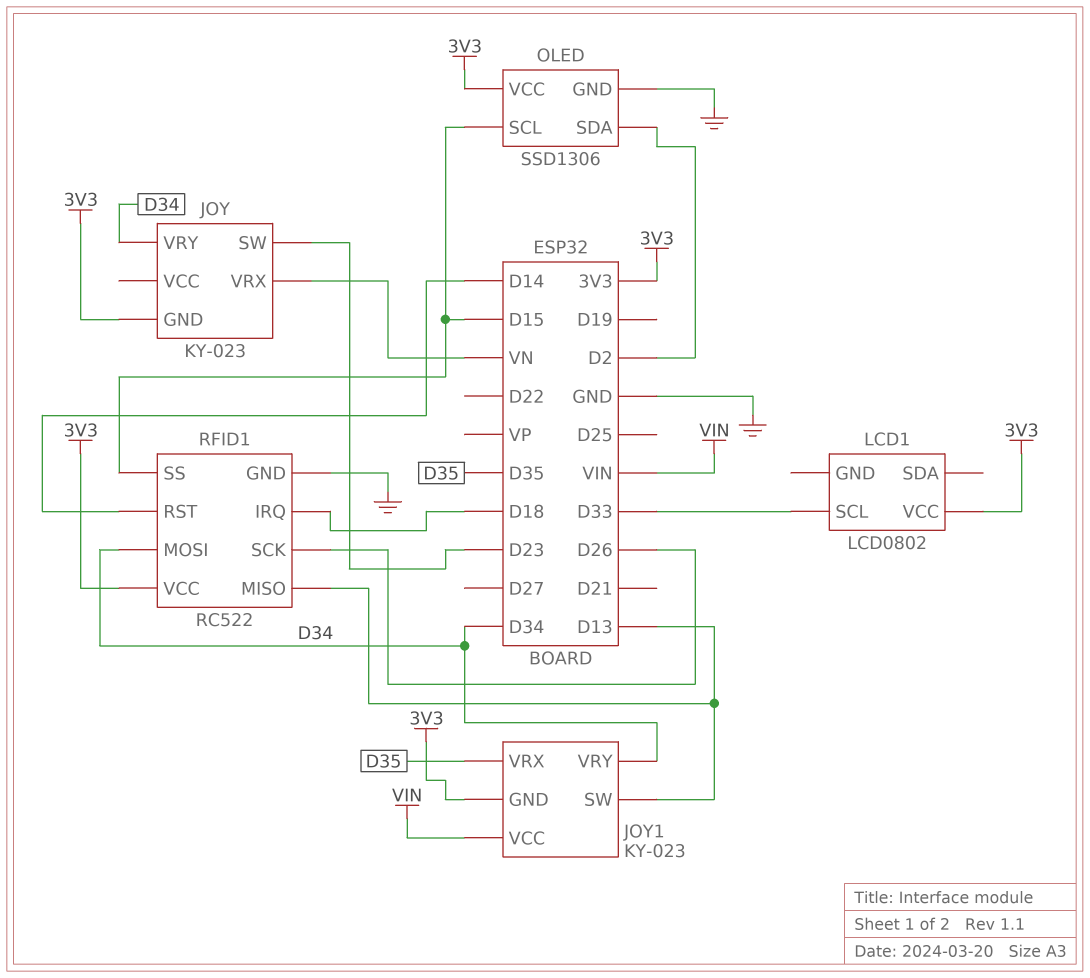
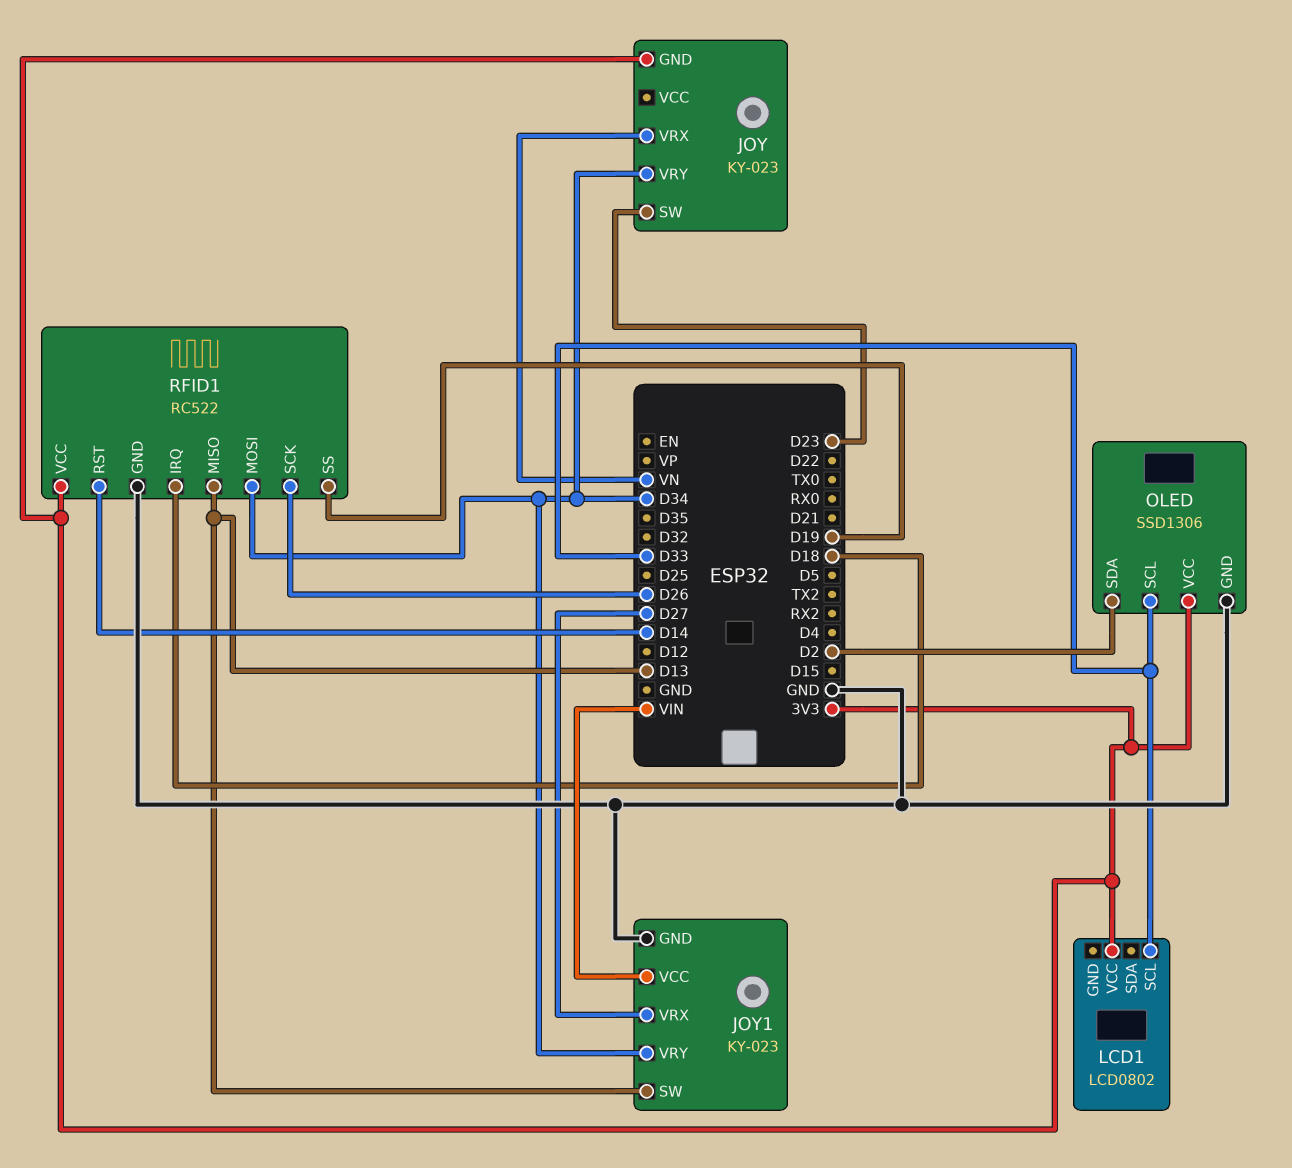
JOY1 pin GND: 3V3 -> GND
JOY1 pin VRX: D35 -> D27
OLED pin SCL: D15 -> D33
RFID1 pin SS: D15 -> D19

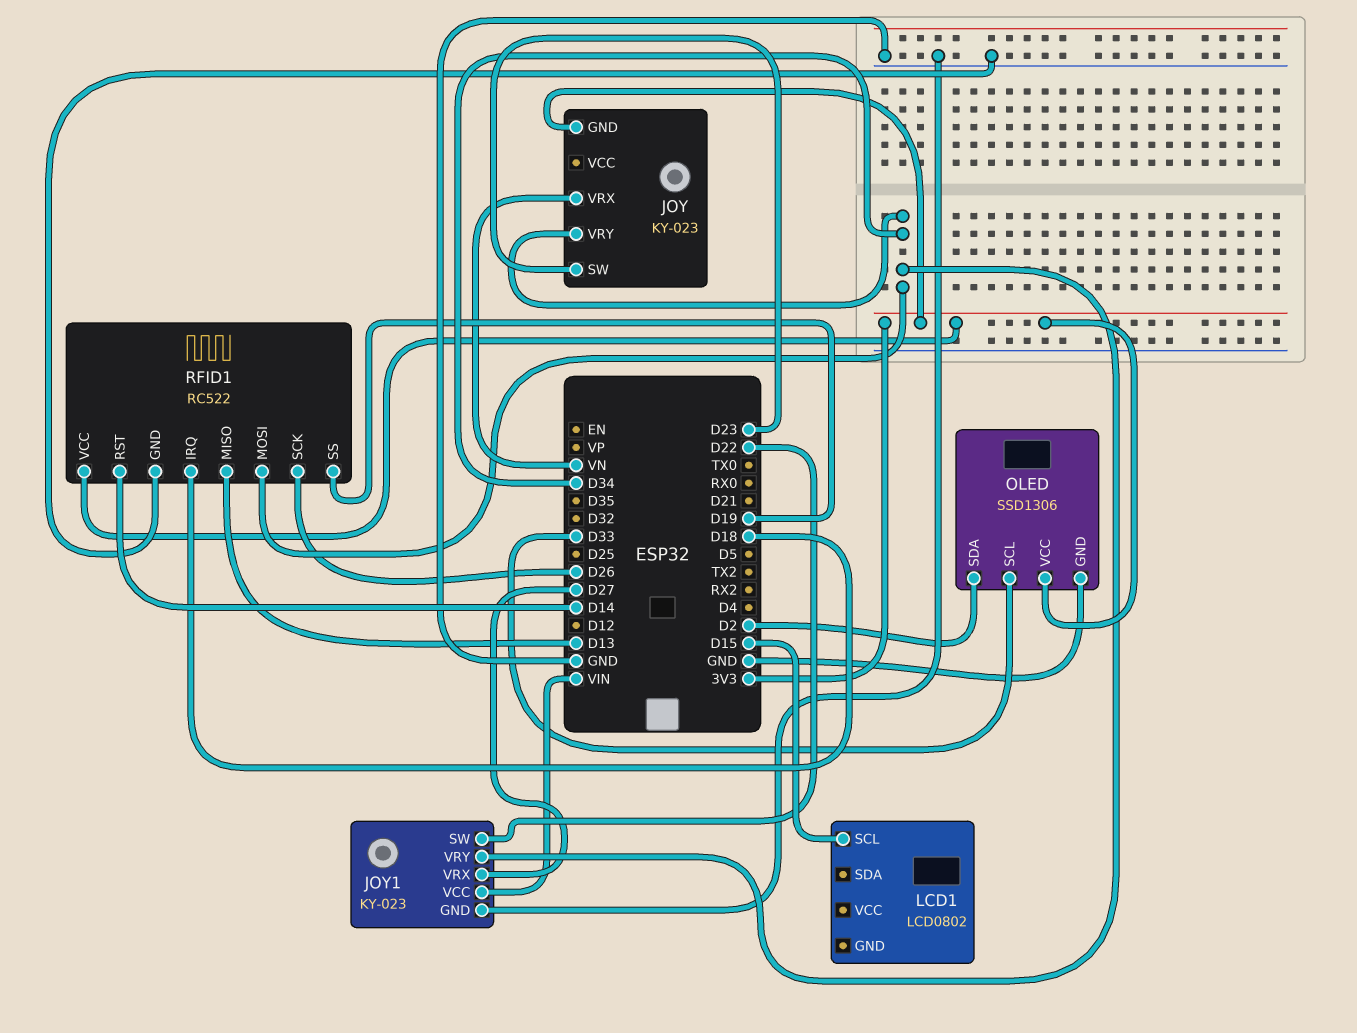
JOY1 pin SW: D13 -> D22
LCD1 pin SCL: D33 -> D15
LCD1 pin VCC: 3V3 -> none

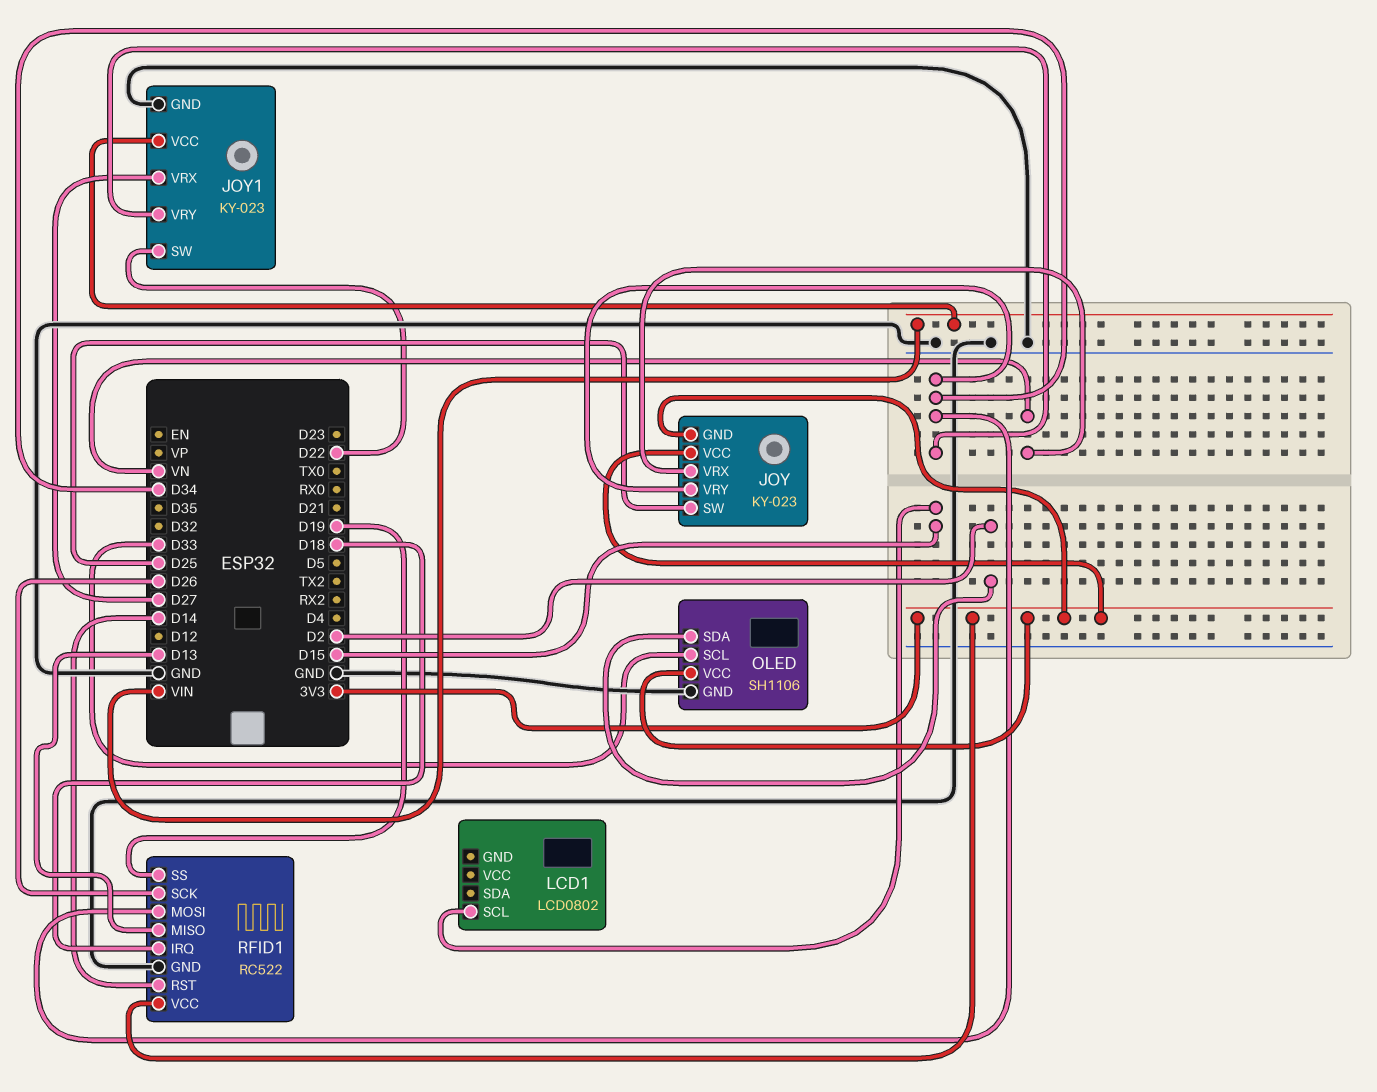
JOY pin SW: D23 -> D25
JOY pin VCC: none -> 3V3
OLED: SSD1306 -> SH1106

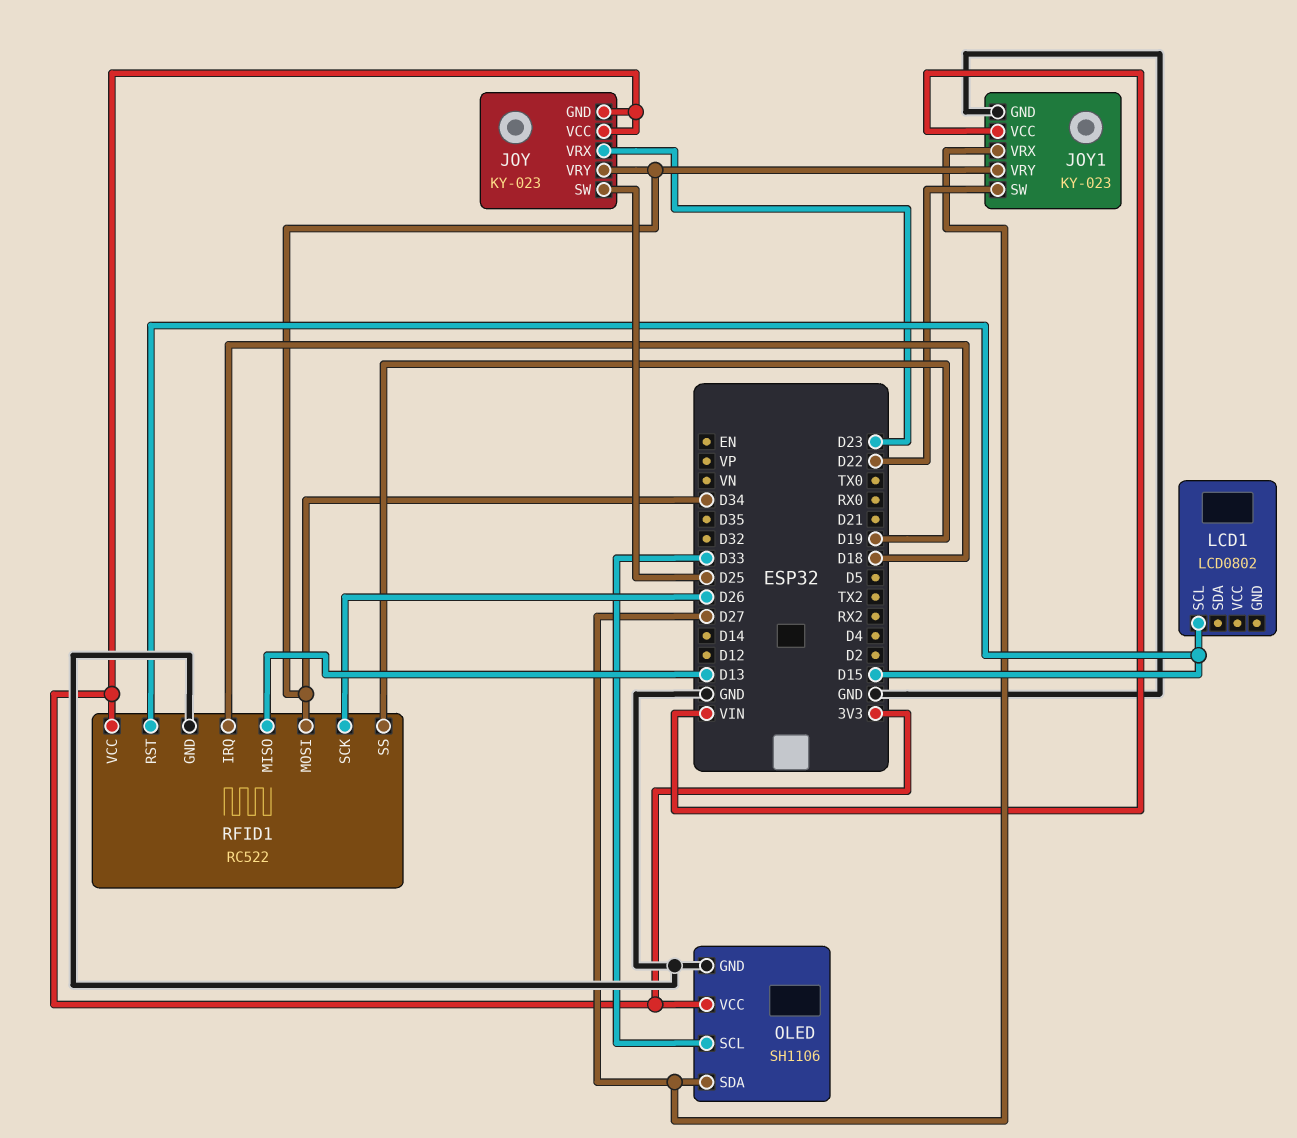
JOY pin VRX: VN -> D23
OLED pin SDA: D2 -> D27
RFID1 pin RST: D14 -> D15

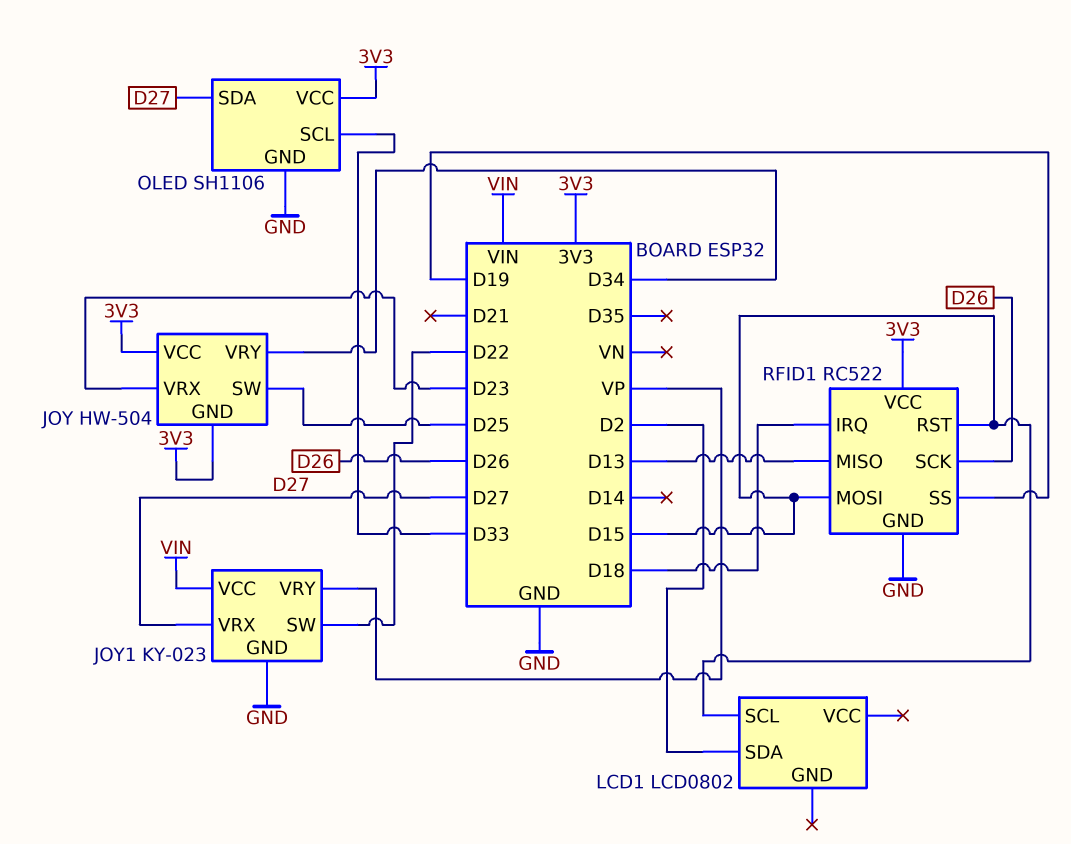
JOY: KY-023 -> HW-504
JOY1 pin VRY: D34 -> VP
LCD1 pin SDA: none -> D2
RFID1 pin MOSI: D34 -> D15

